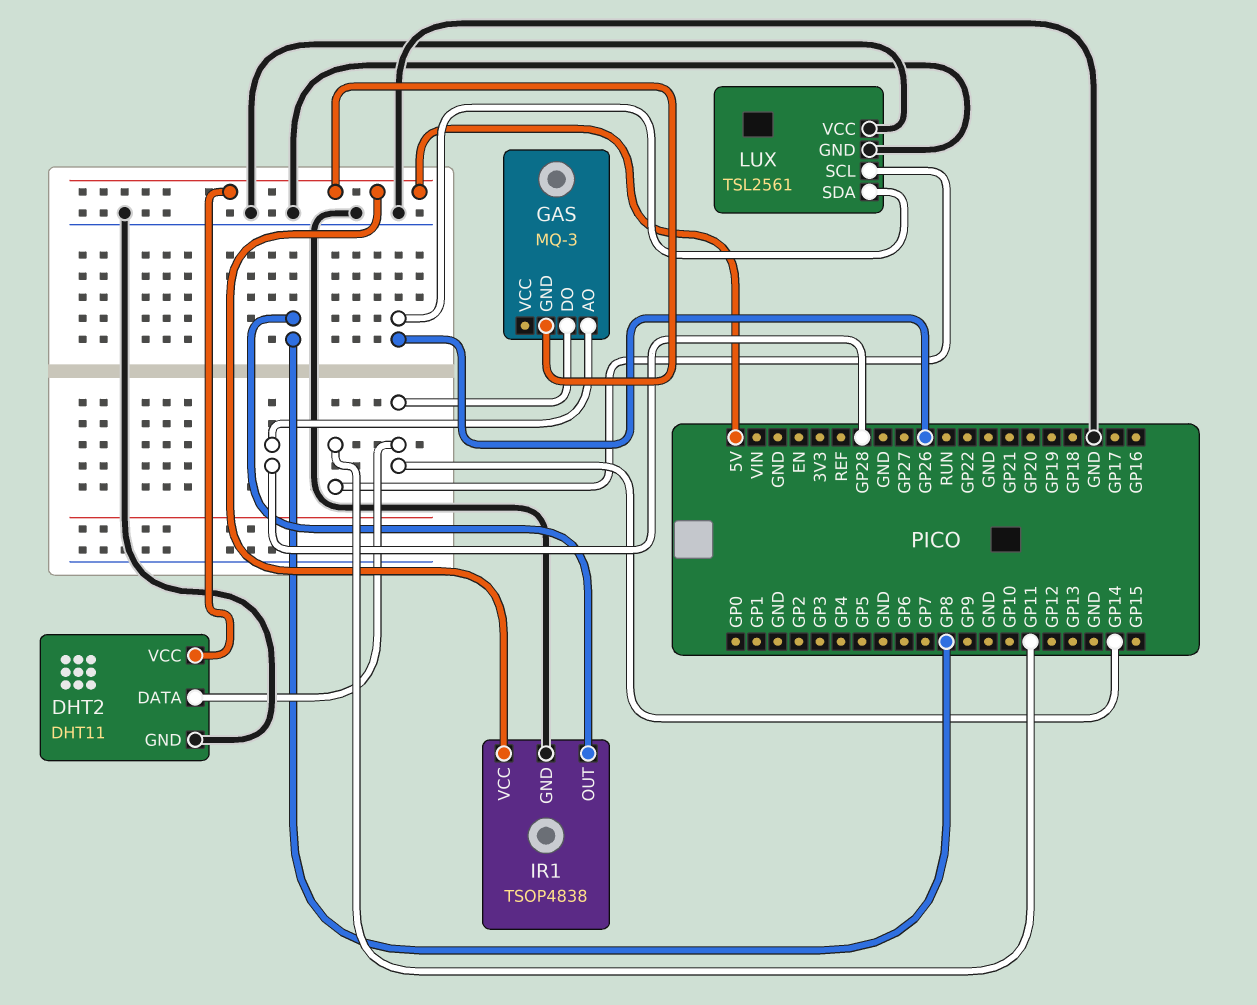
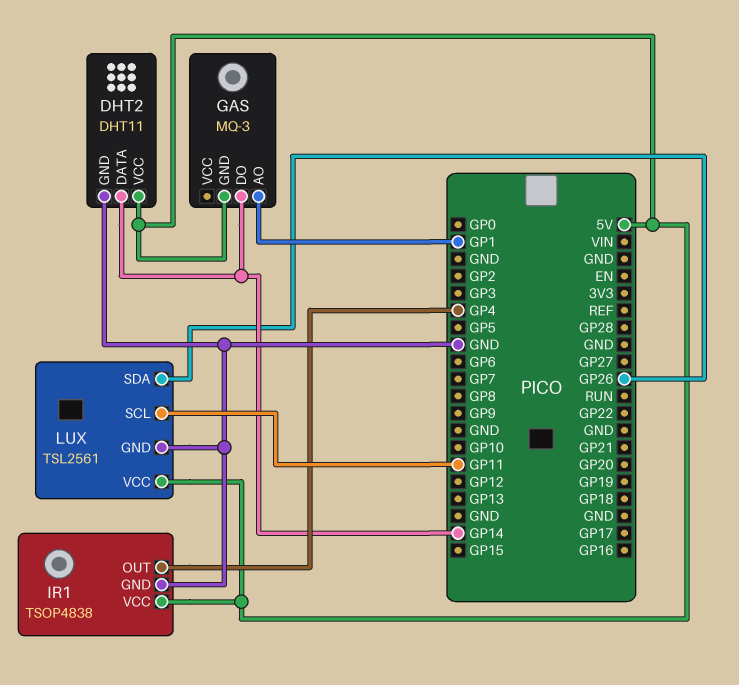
GAS pin AO: GP28 -> GP1
IR1 pin OUT: GP8 -> GP4
LUX pin VCC: GND -> 5V

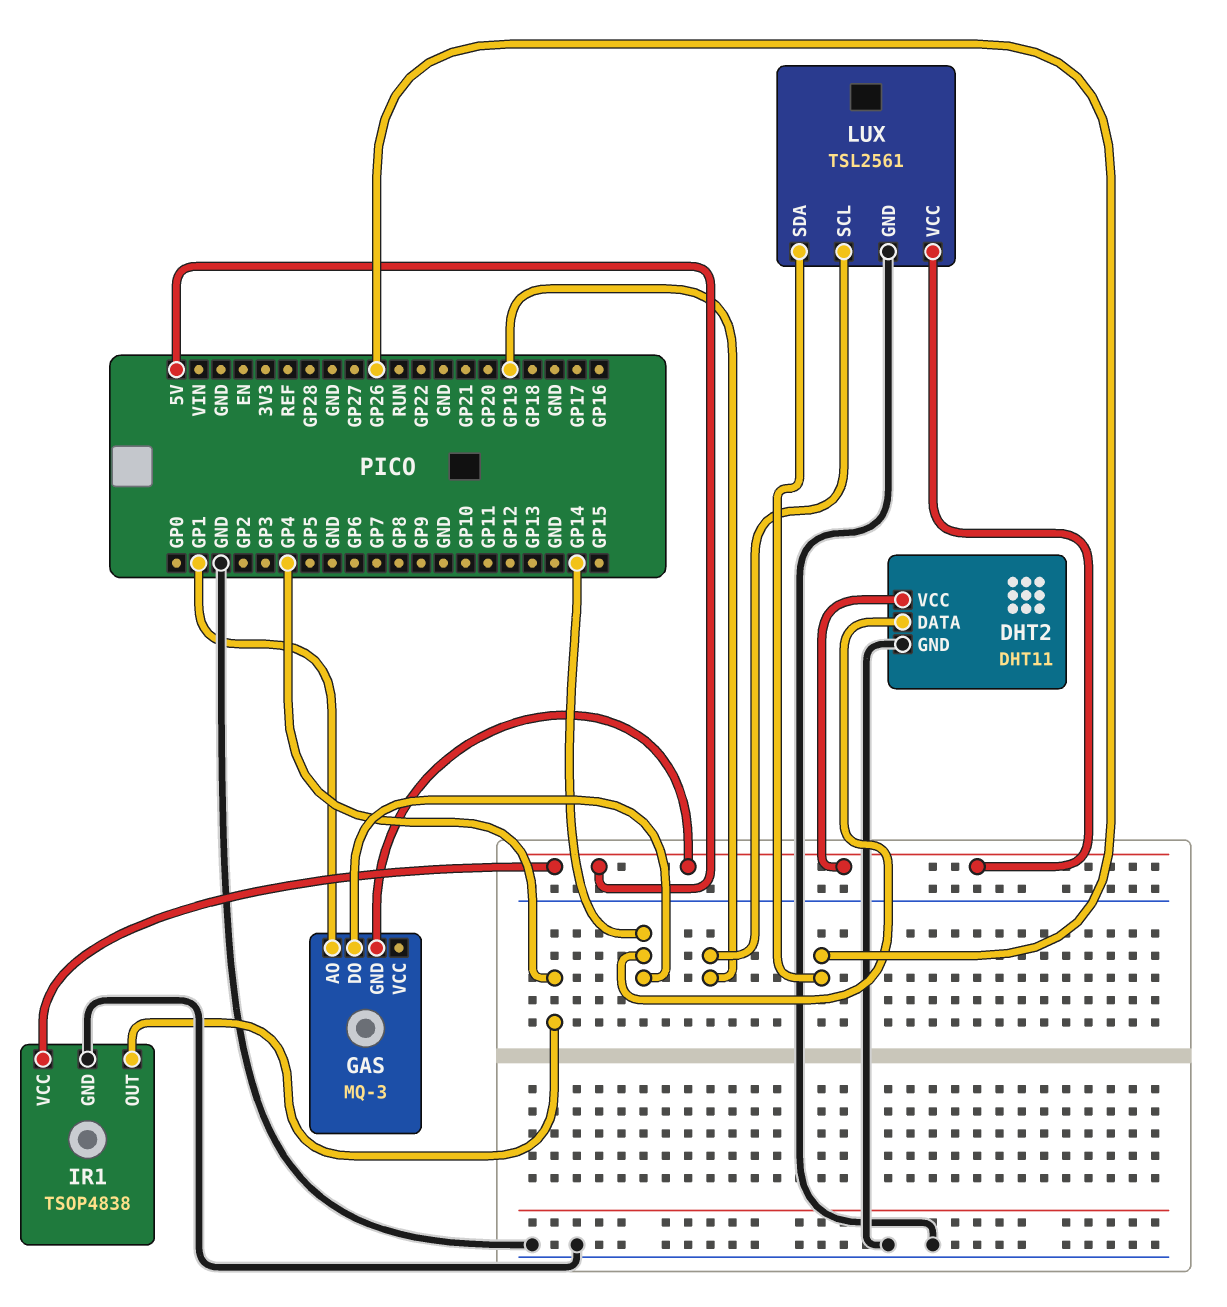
LUX pin SCL: GP11 -> GP19

